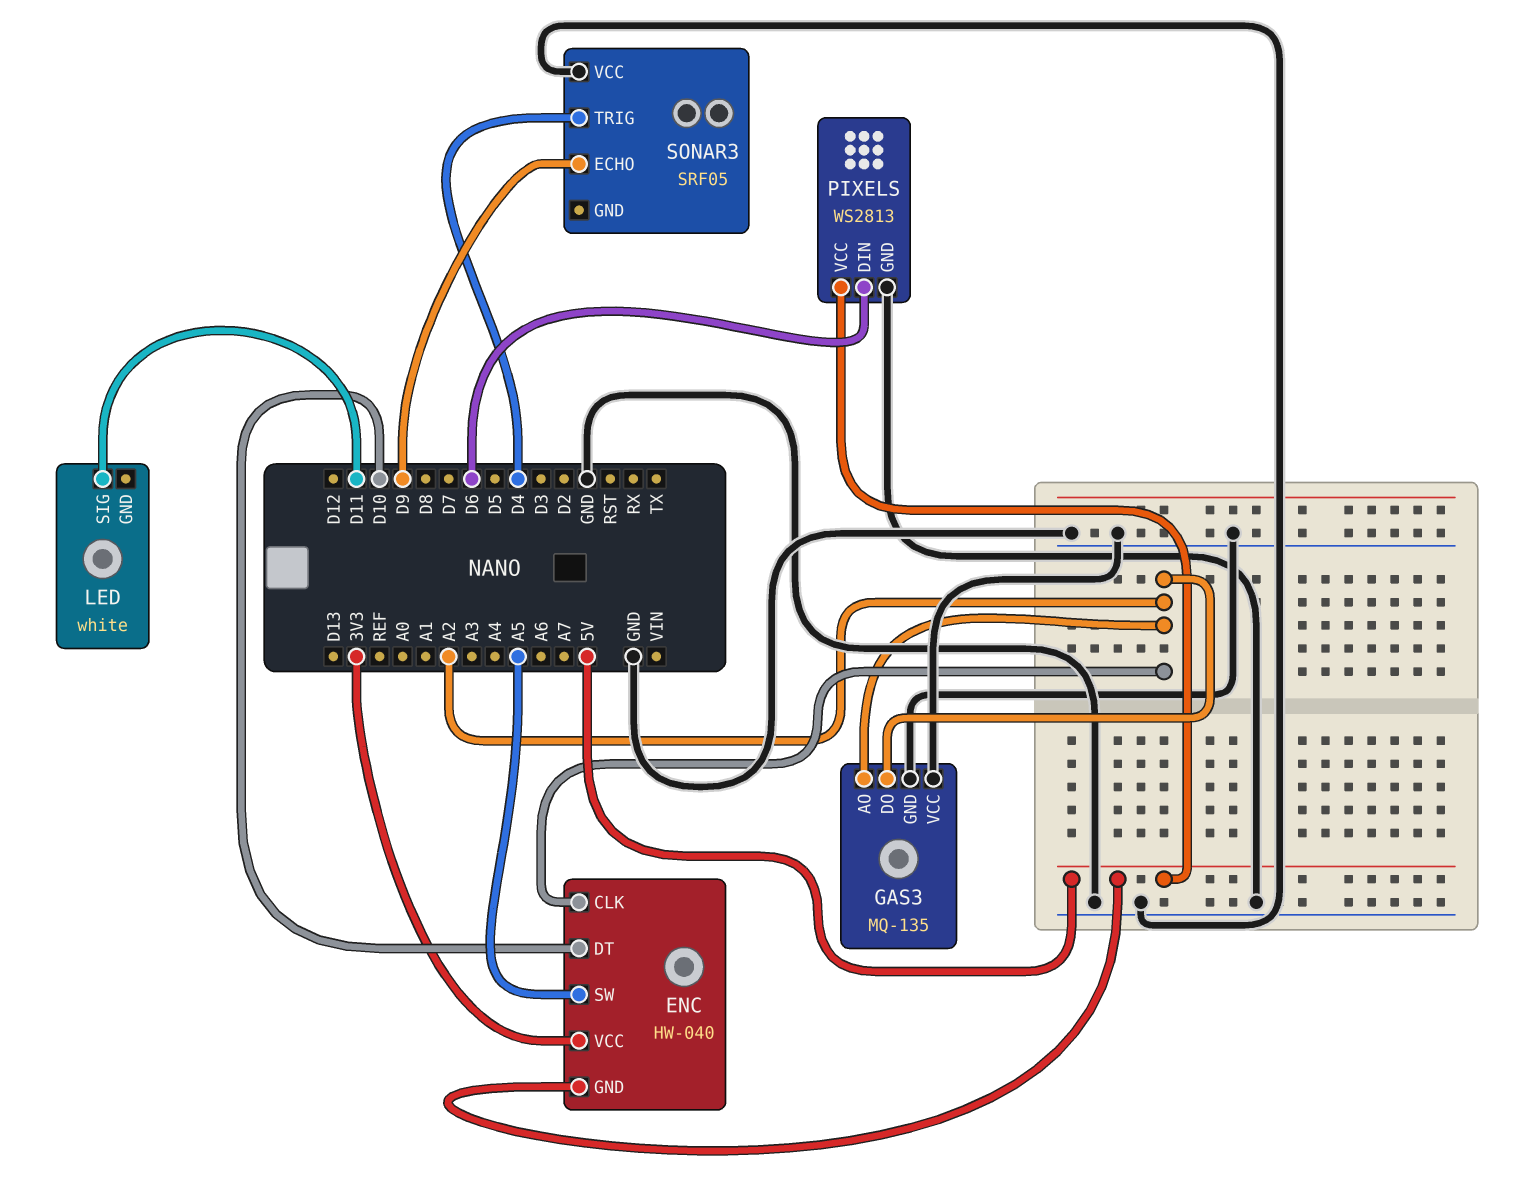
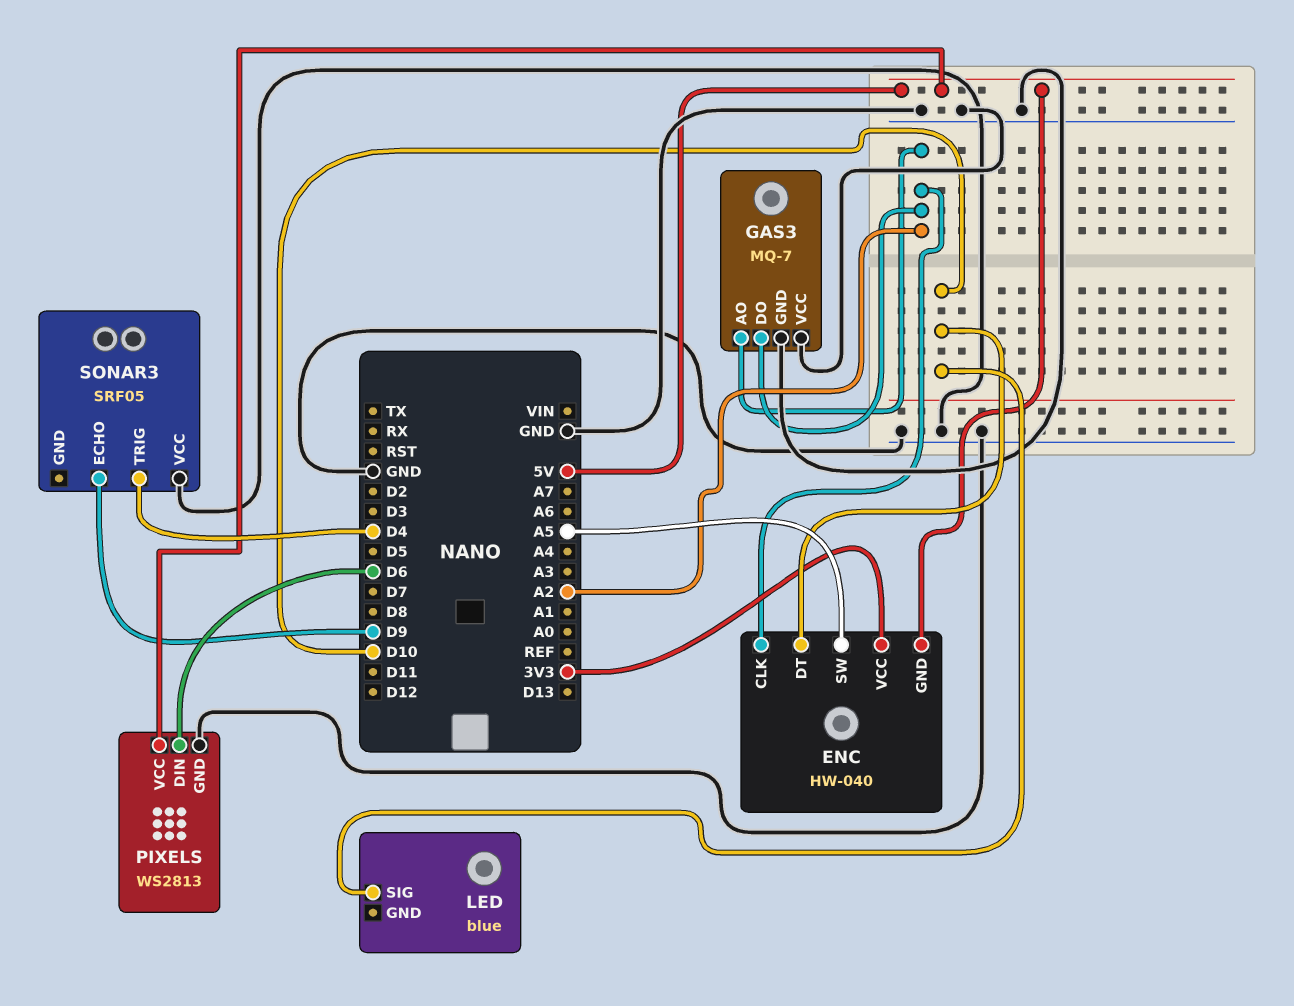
GAS3: MQ-135 -> MQ-7
LED: white -> blue
LED pin SIG: D11 -> D10

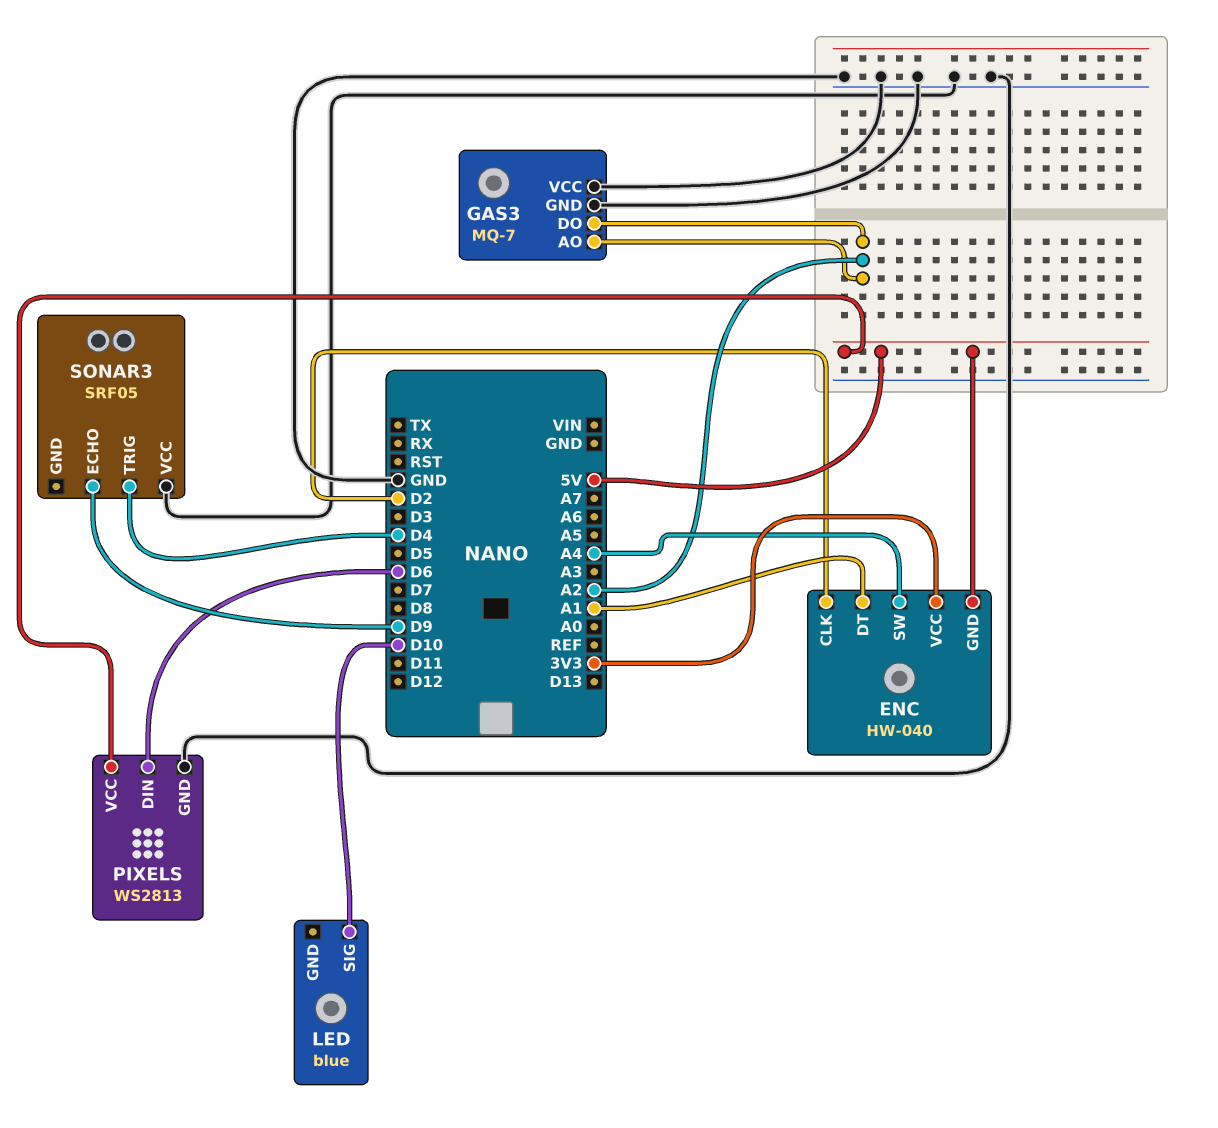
ENC pin CLK: A2 -> D2
ENC pin DT: D10 -> A1
ENC pin SW: A5 -> A4

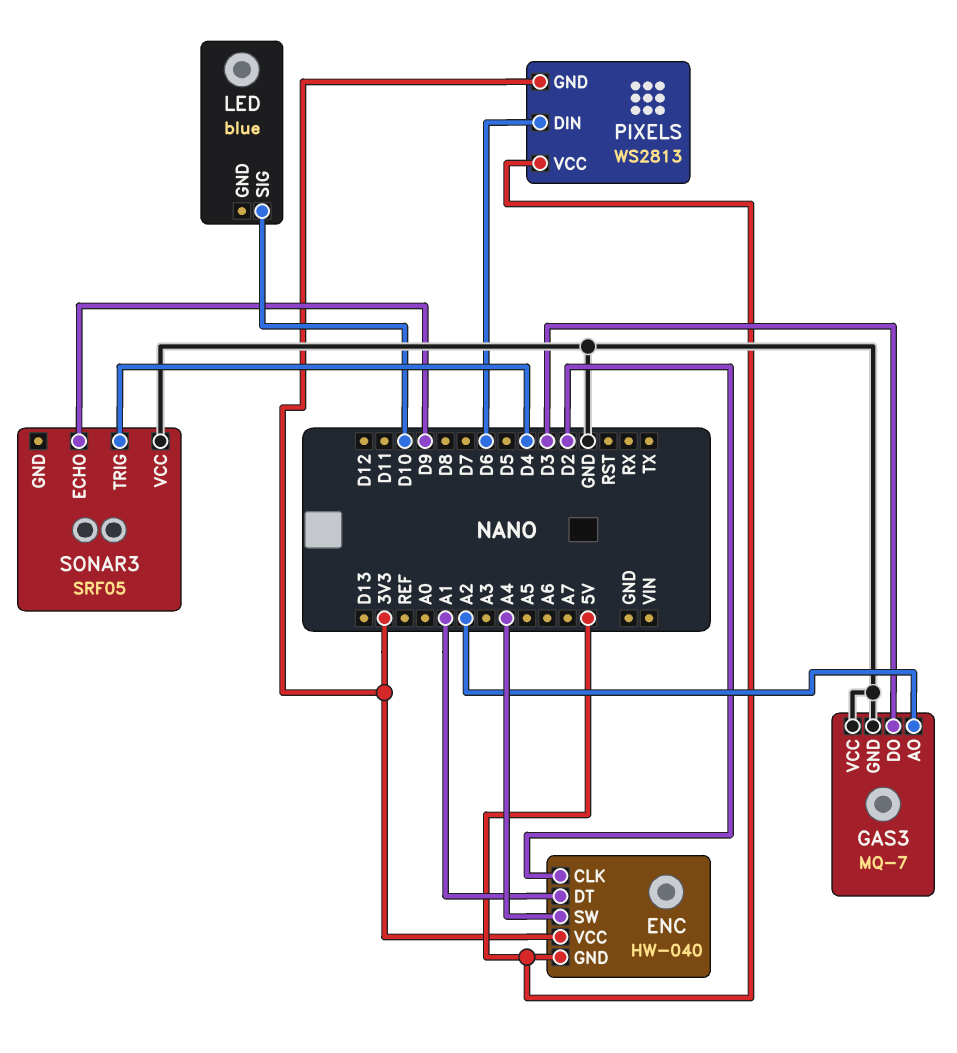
GAS3 pin DO: A2 -> D3
PIXELS pin GND: GND -> 3V3

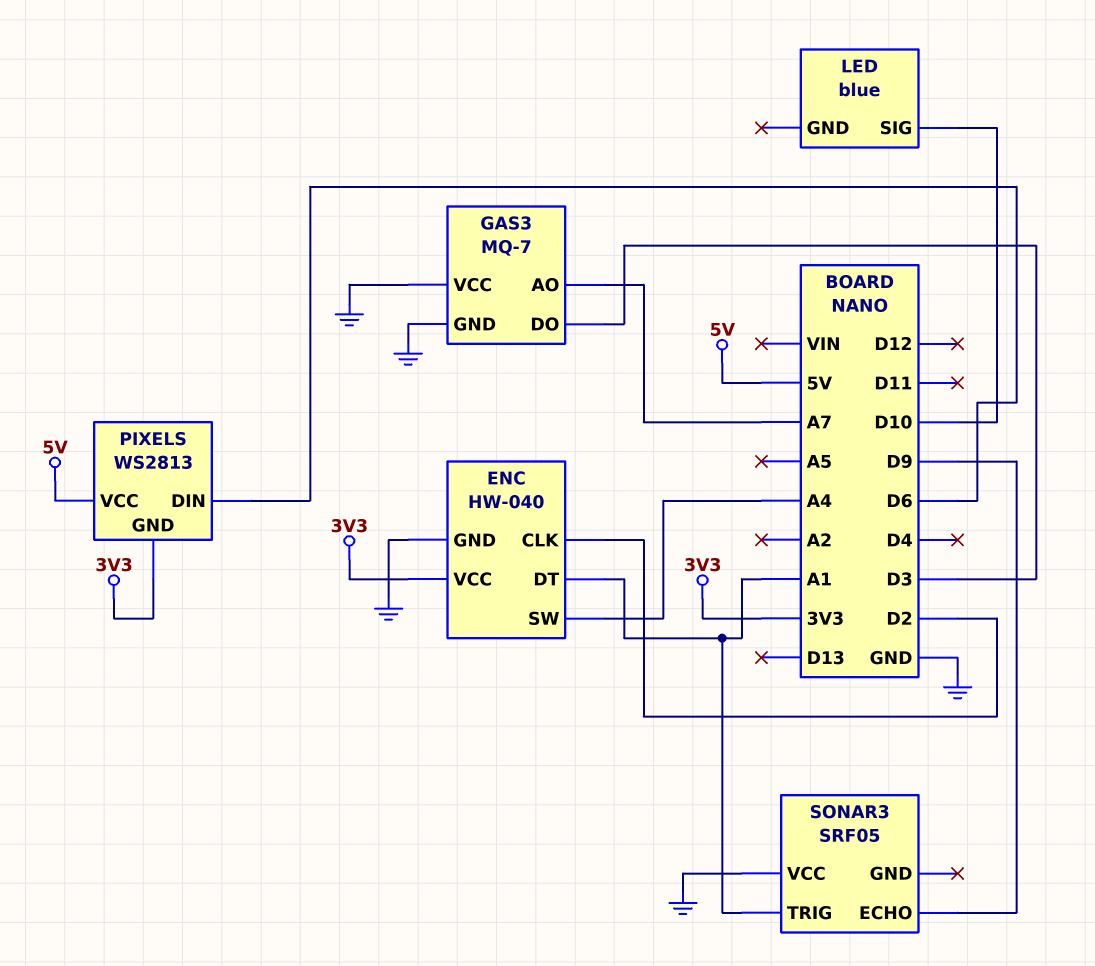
ENC pin GND: 5V -> GND
GAS3 pin AO: A2 -> A7
SONAR3 pin TRIG: D4 -> A1

